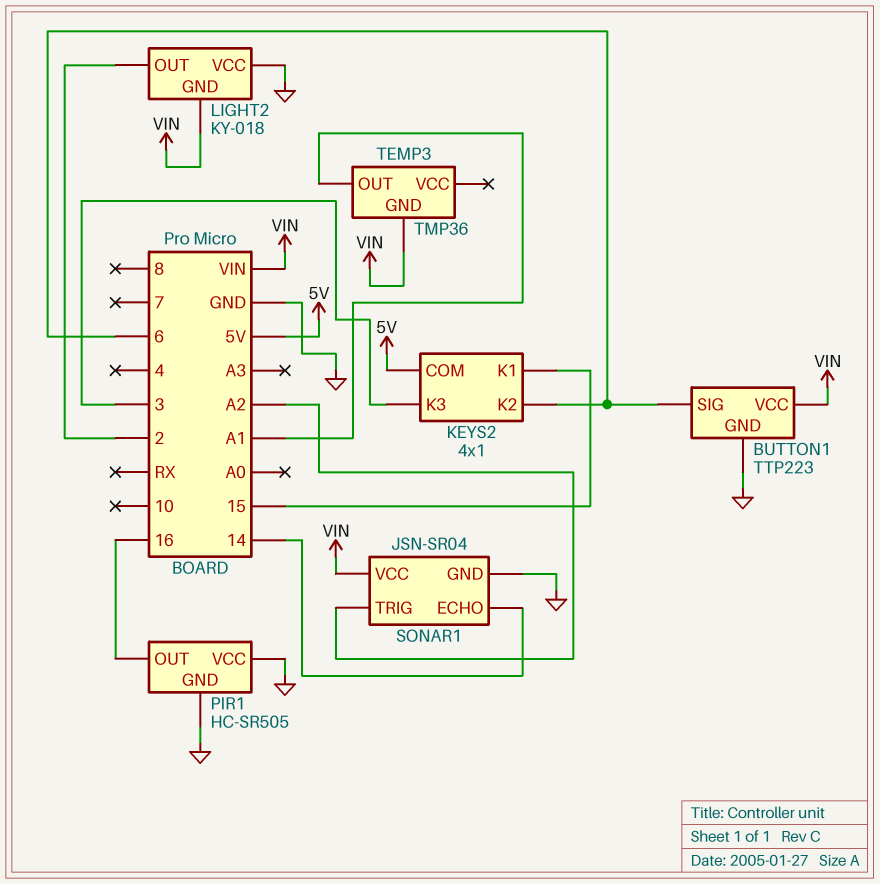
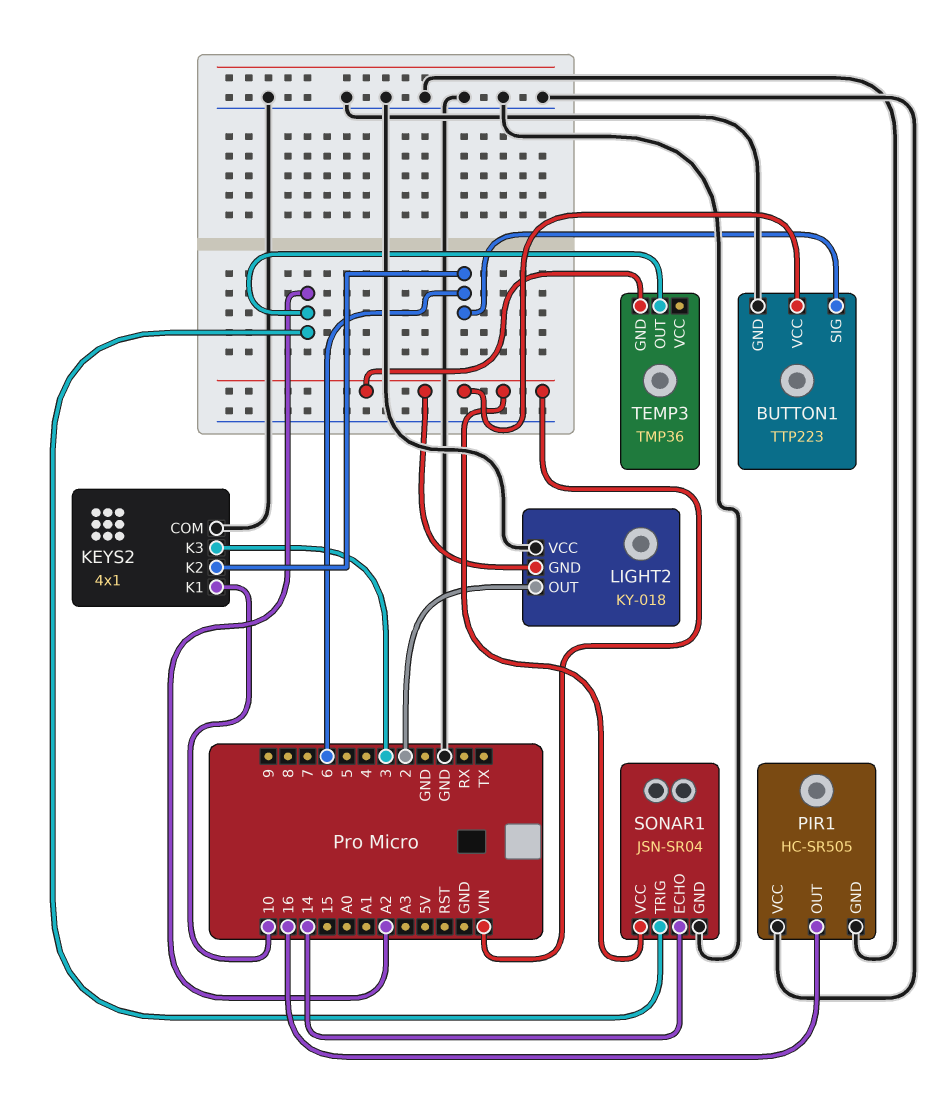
KEYS2 pin COM: 5V -> GND
KEYS2 pin K1: 15 -> 10
TEMP3 pin OUT: A1 -> A2

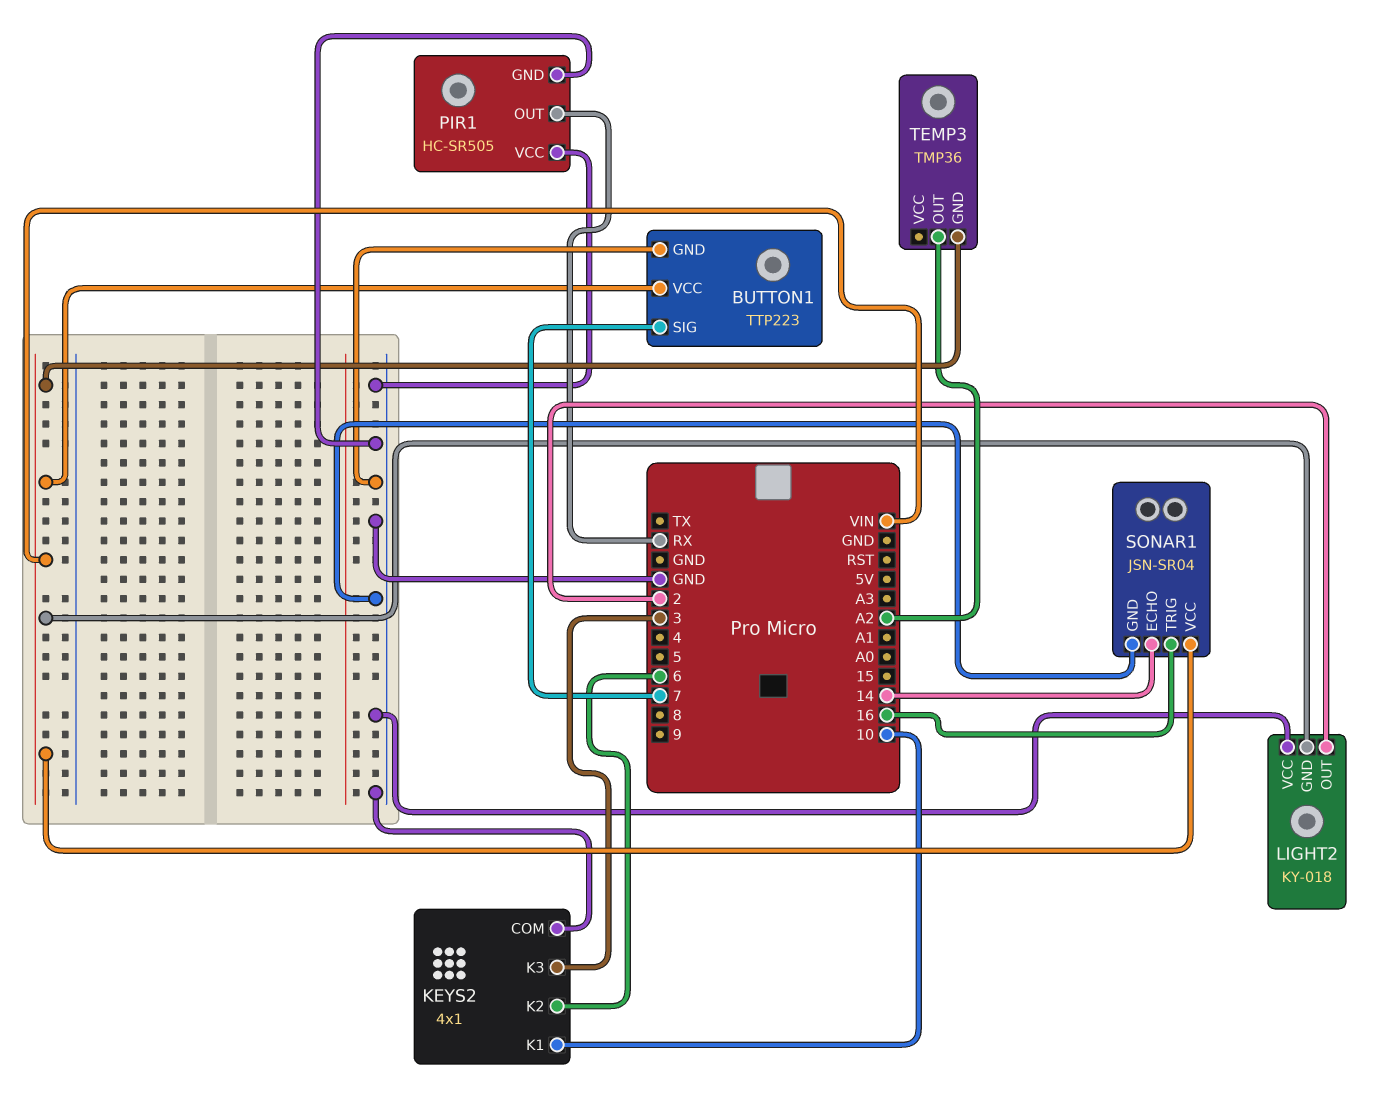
BUTTON1 pin SIG: 6 -> 7
PIR1 pin OUT: 16 -> RX
SONAR1 pin TRIG: A2 -> 16

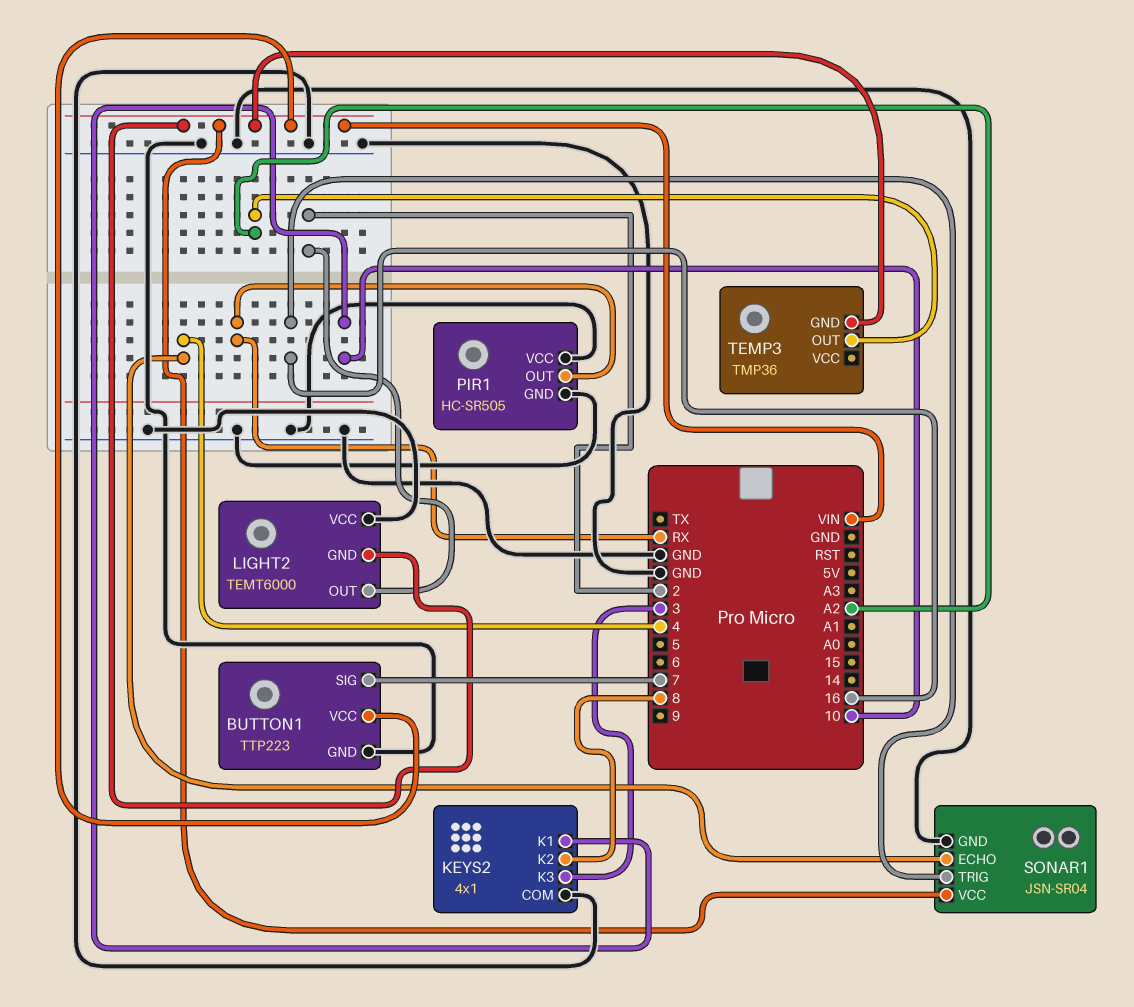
KEYS2 pin K2: 6 -> 8
LIGHT2: KY-018 -> TEMT6000
SONAR1 pin ECHO: 14 -> 4

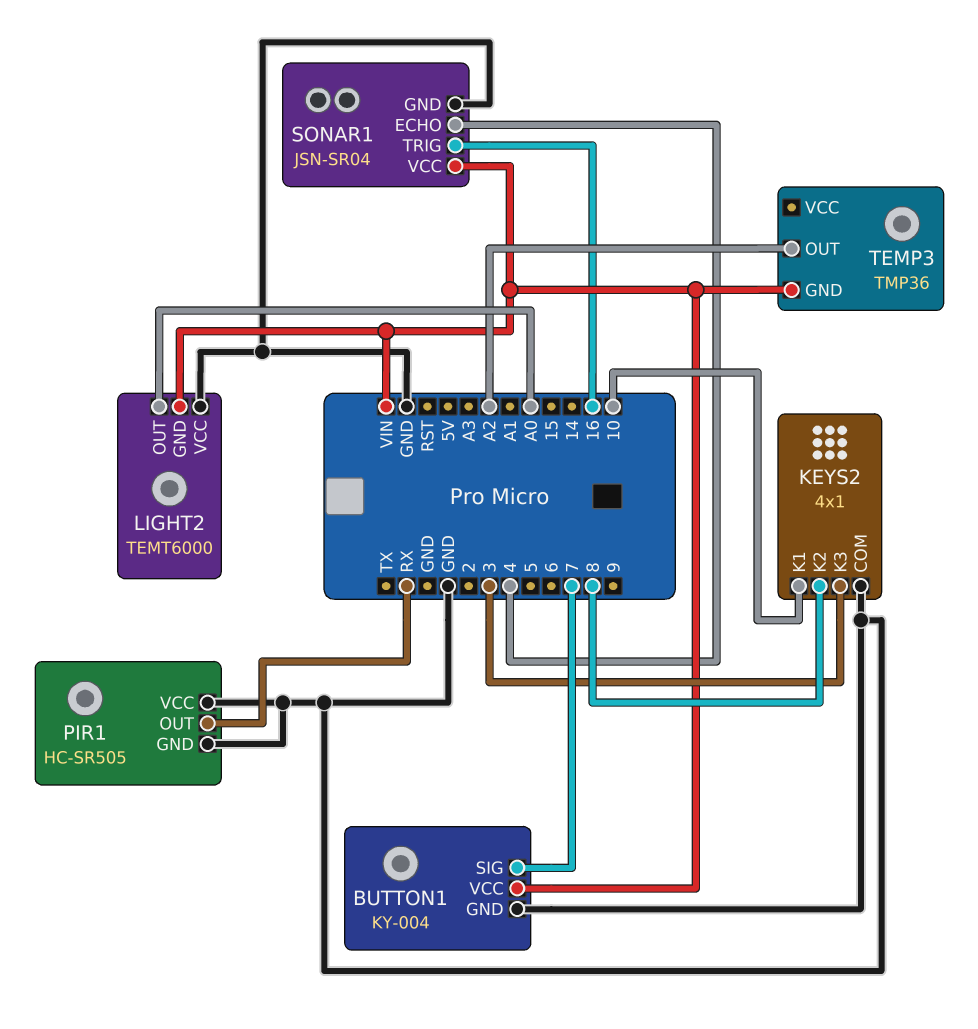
BUTTON1: TTP223 -> KY-004
LIGHT2 pin OUT: 2 -> A0

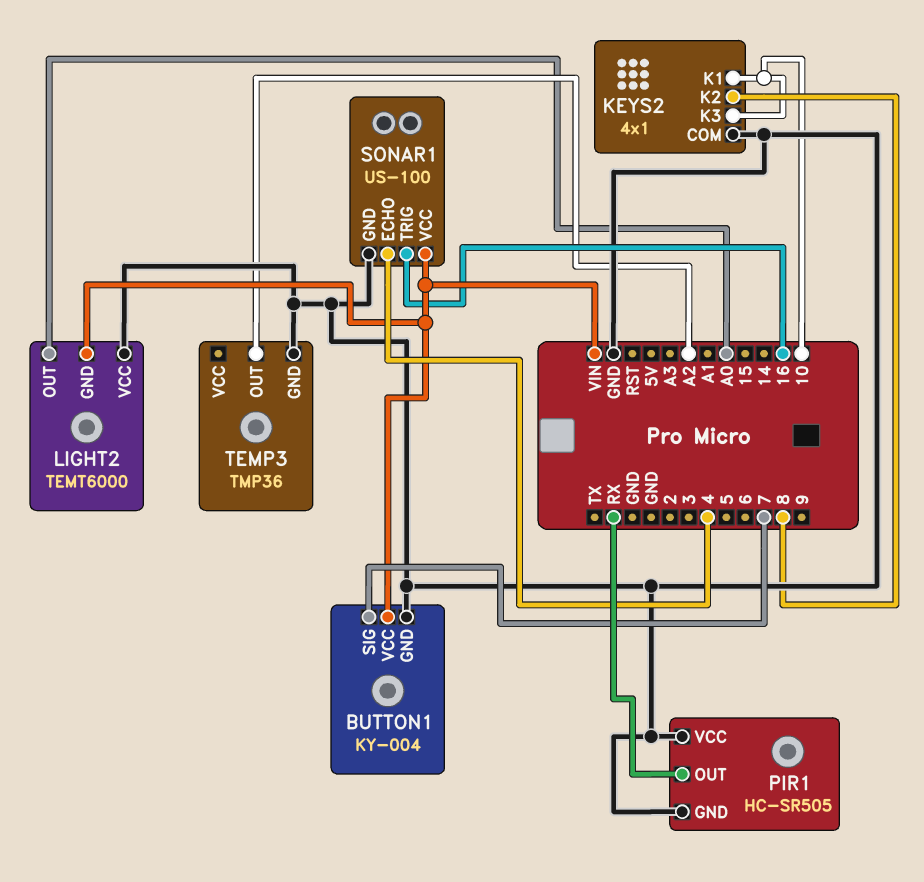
KEYS2 pin K3: 3 -> 10
SONAR1: JSN-SR04 -> US-100
TEMP3 pin GND: VIN -> GND

